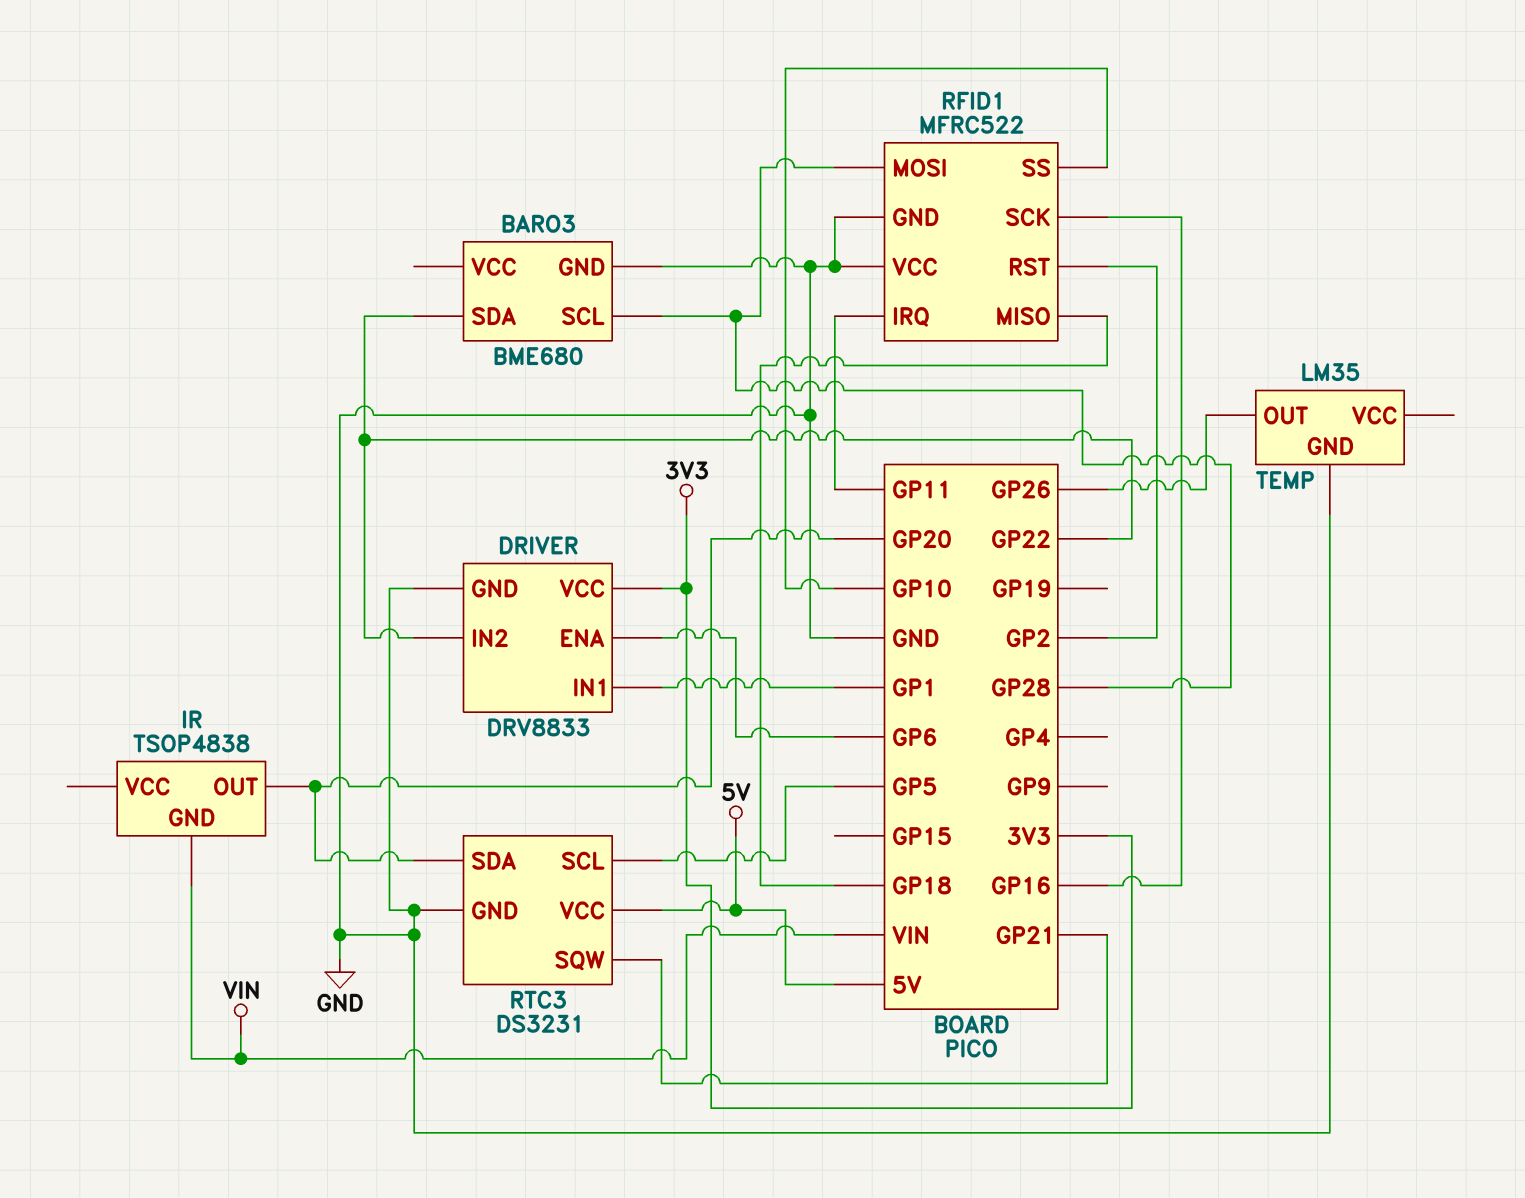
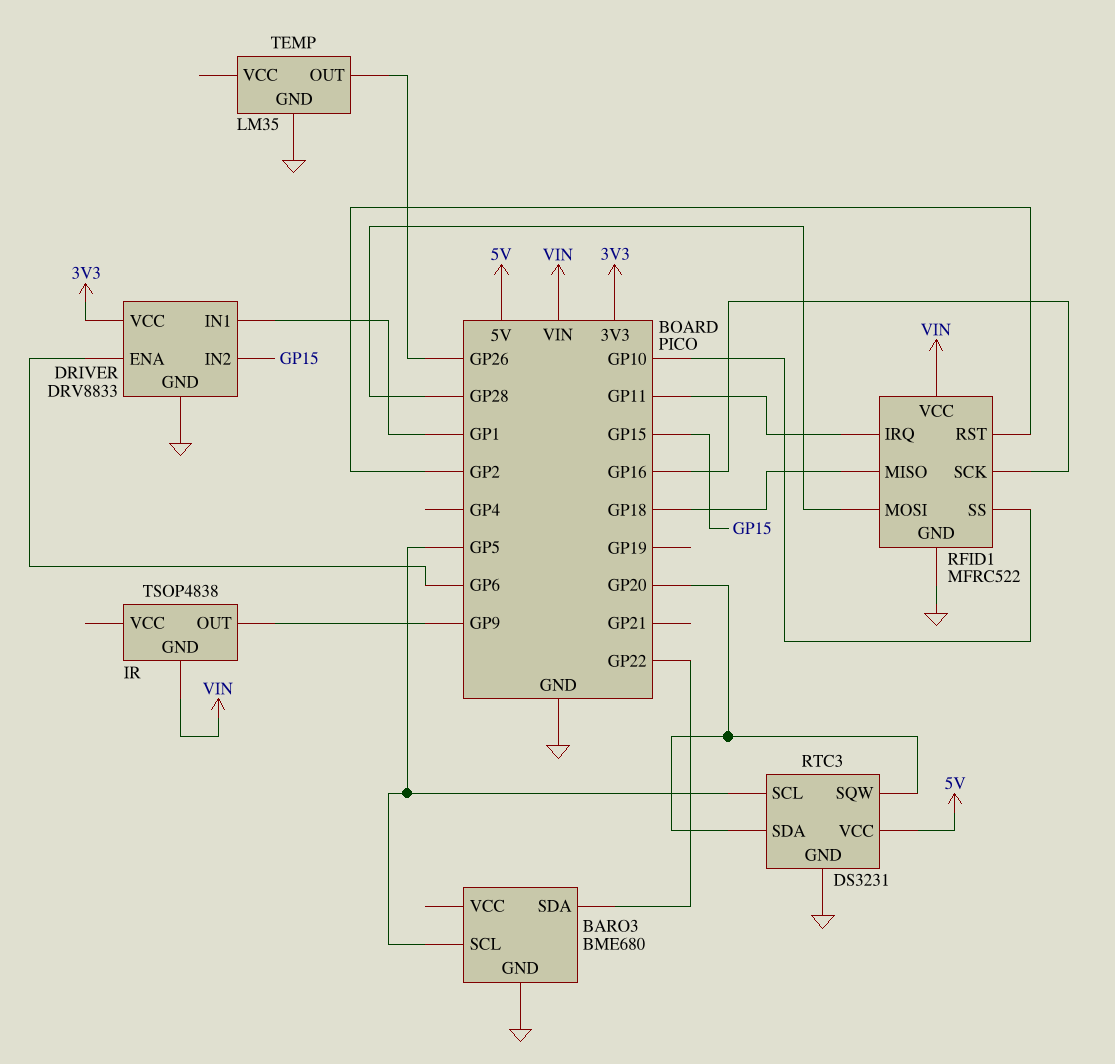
BARO3 pin SCL: GP28 -> GP5
DRIVER pin IN2: GP22 -> GP15
IR pin OUT: GP20 -> GP9
RFID1 pin VCC: GND -> VIN
RTC3 pin SQW: GP21 -> GP20

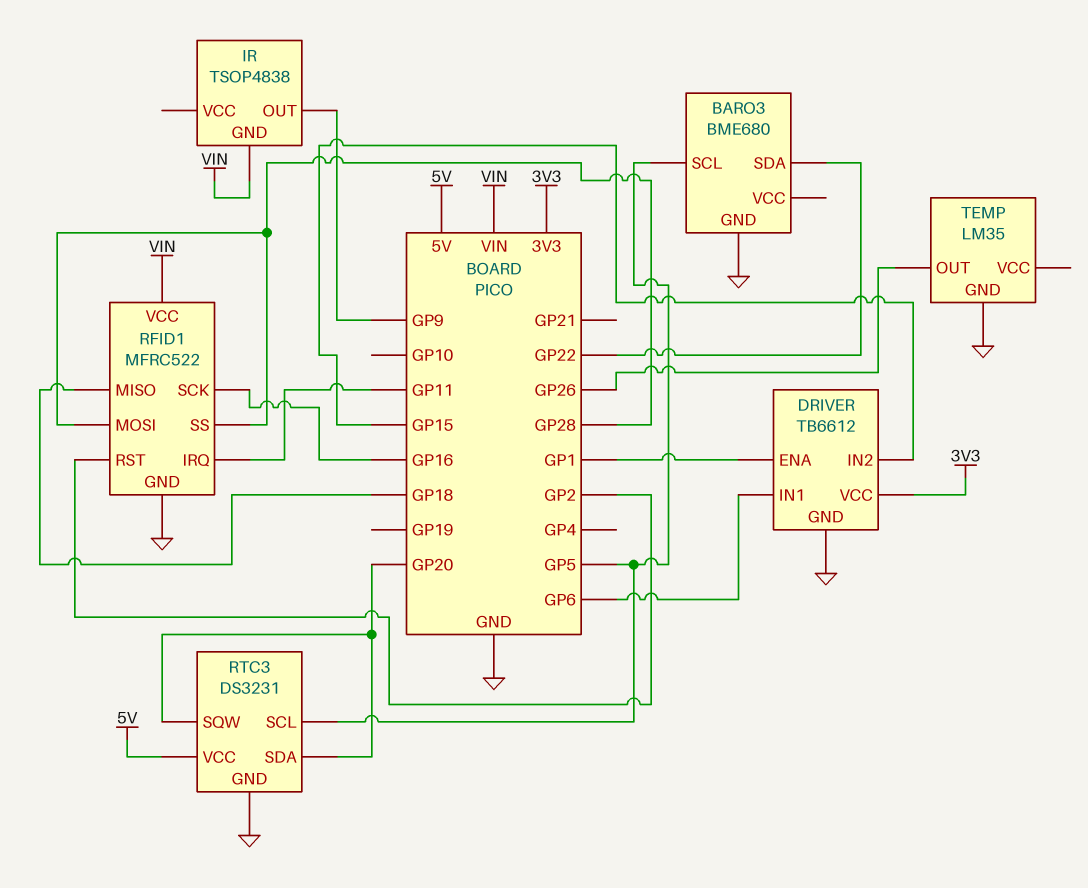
DRIVER: DRV8833 -> TB6612
DRIVER pin ENA: GP6 -> GP1
DRIVER pin IN1: GP1 -> GP6
RFID1 pin SS: GP10 -> GP28

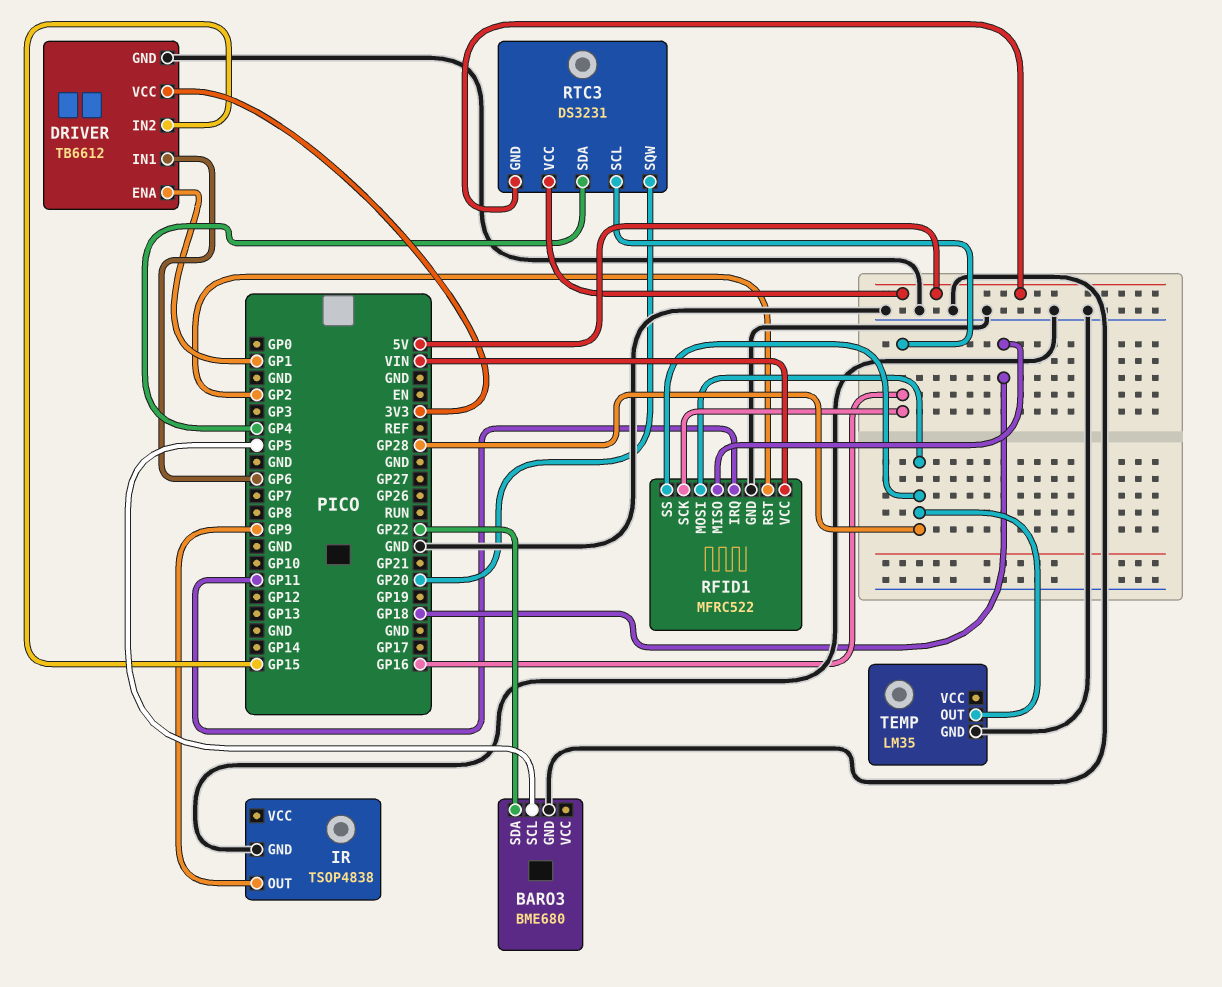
IR pin GND: VIN -> GND
RTC3 pin GND: GND -> 5V
RTC3 pin SCL: GP5 -> GP16
RTC3 pin SDA: GP20 -> GP4
TEMP pin OUT: GP26 -> GP28

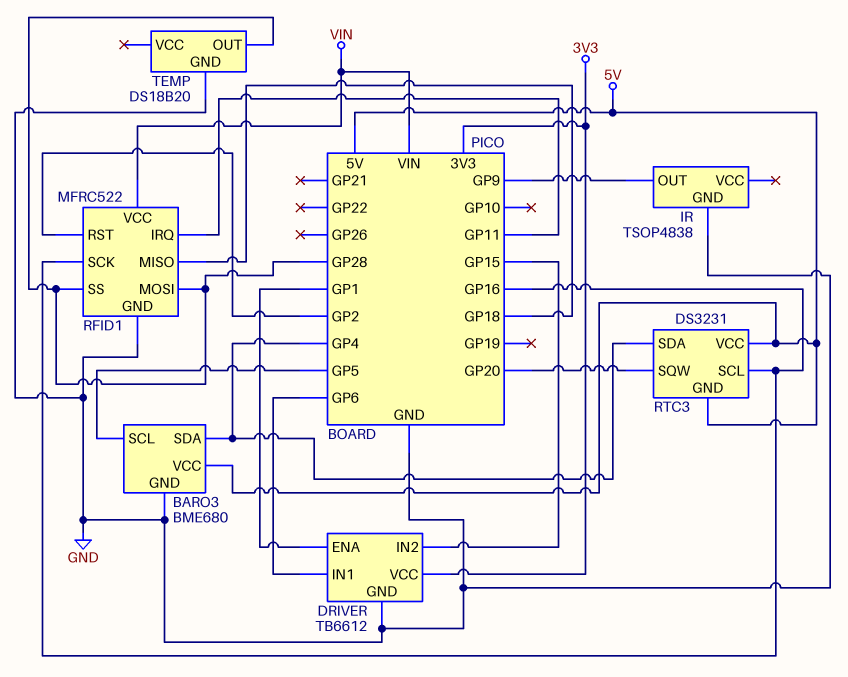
BARO3 pin SDA: GP22 -> GP4
BARO3 pin VCC: none -> 5V
TEMP: LM35 -> DS18B20

